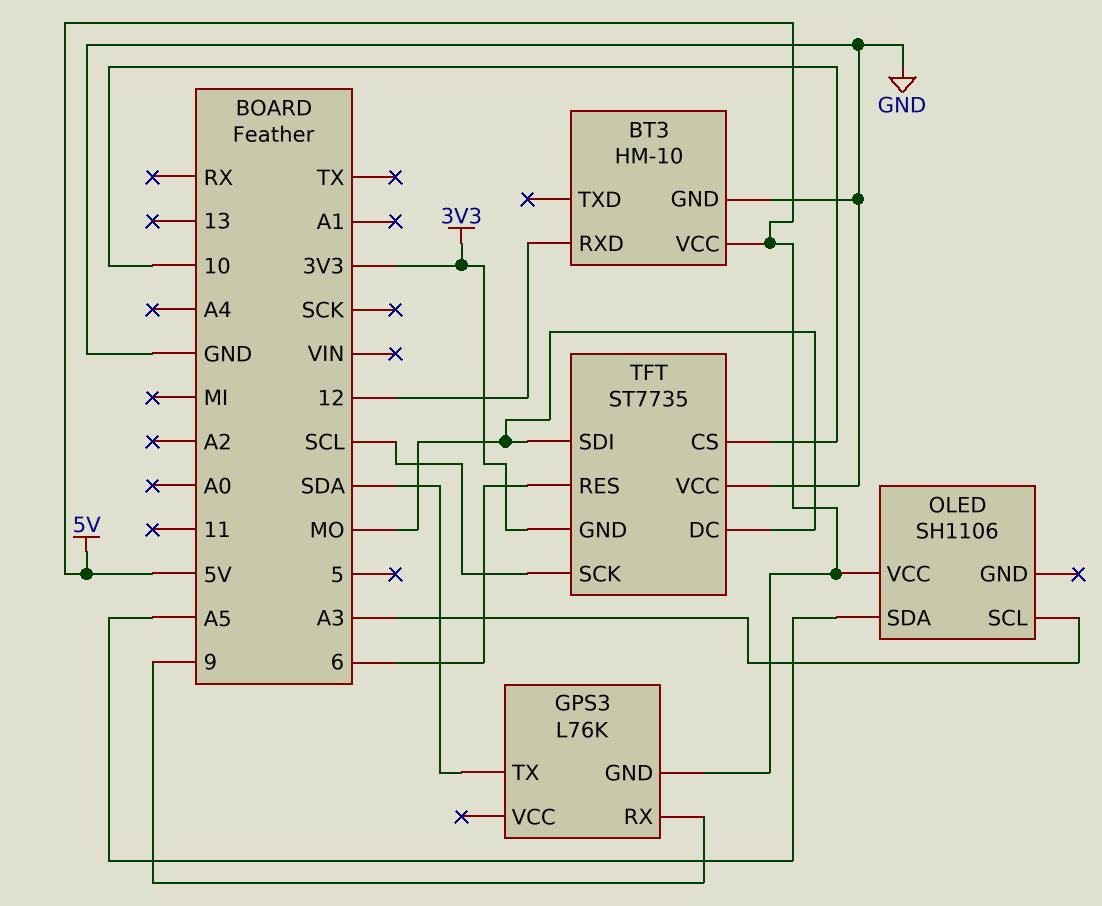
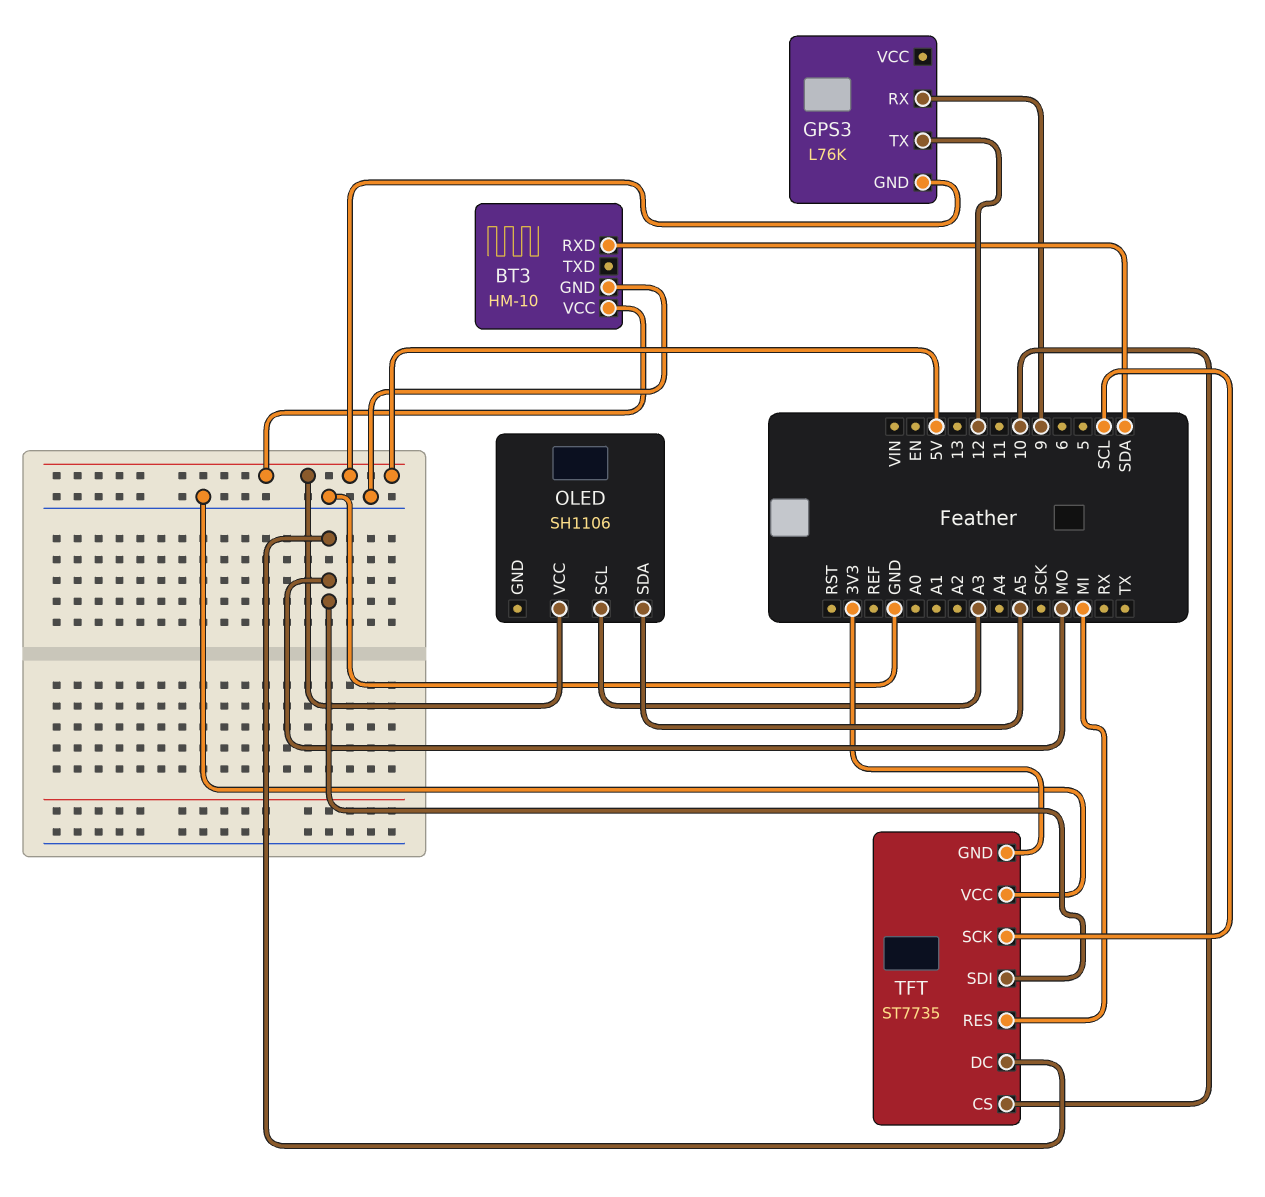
BT3 pin RXD: 12 -> SDA
GPS3 pin TX: SDA -> 12
TFT pin RES: 6 -> MI

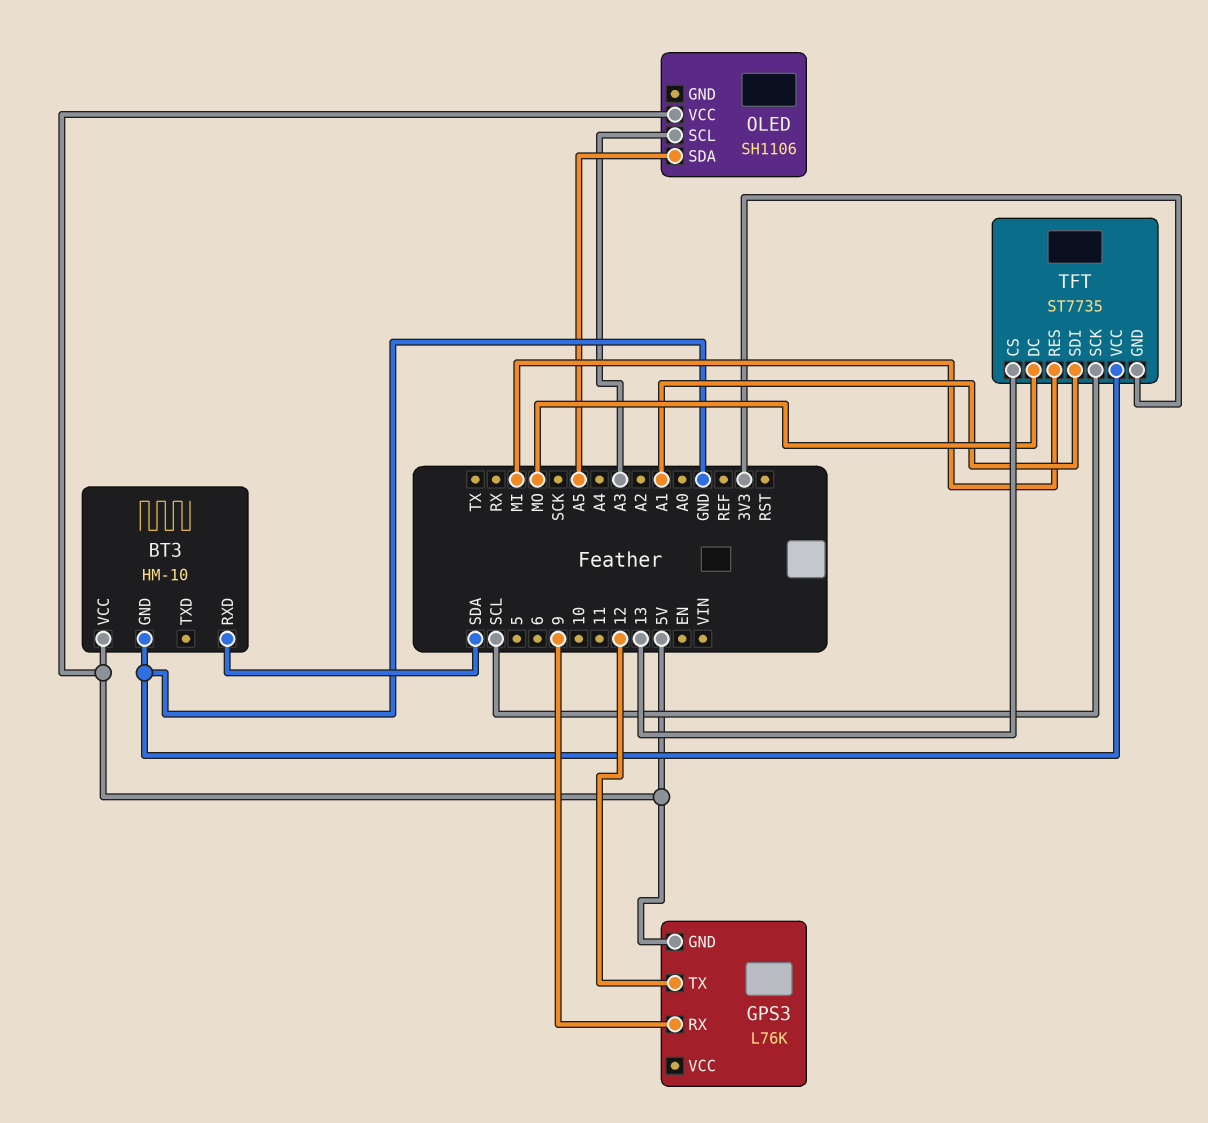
TFT pin CS: 10 -> 13
TFT pin SDI: MO -> A1

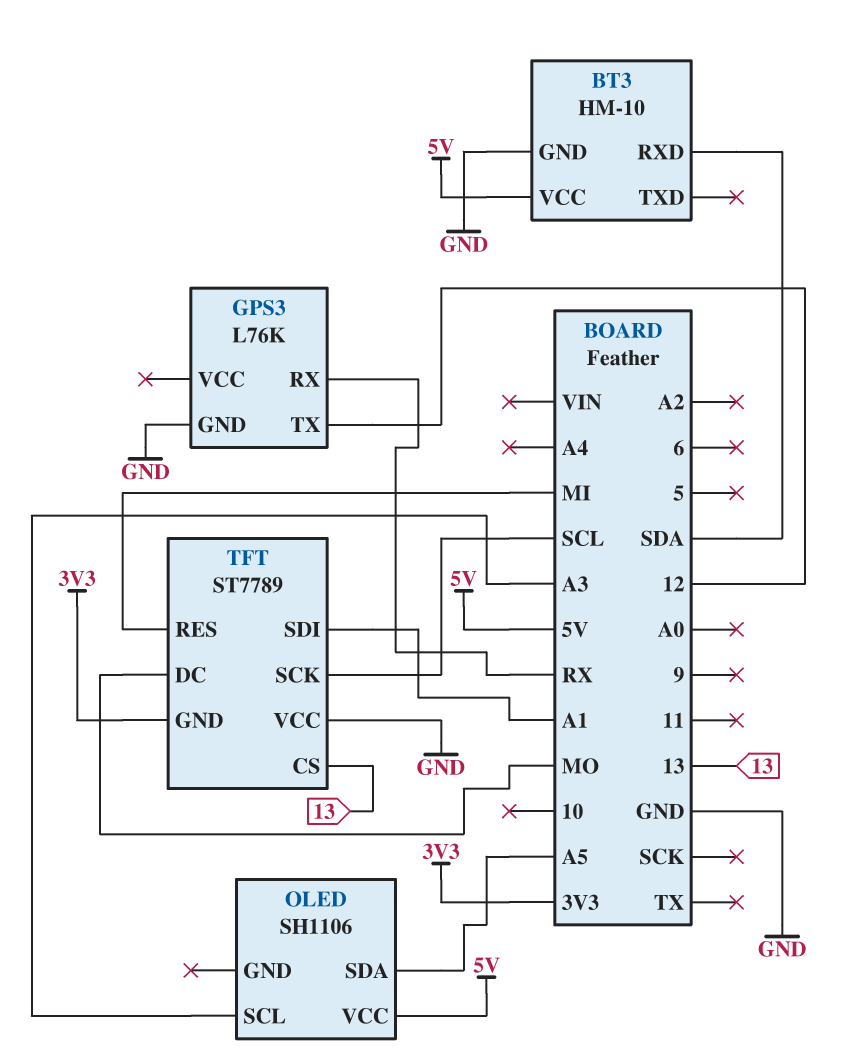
GPS3 pin GND: 5V -> GND
GPS3 pin RX: 9 -> RX
TFT: ST7735 -> ST7789

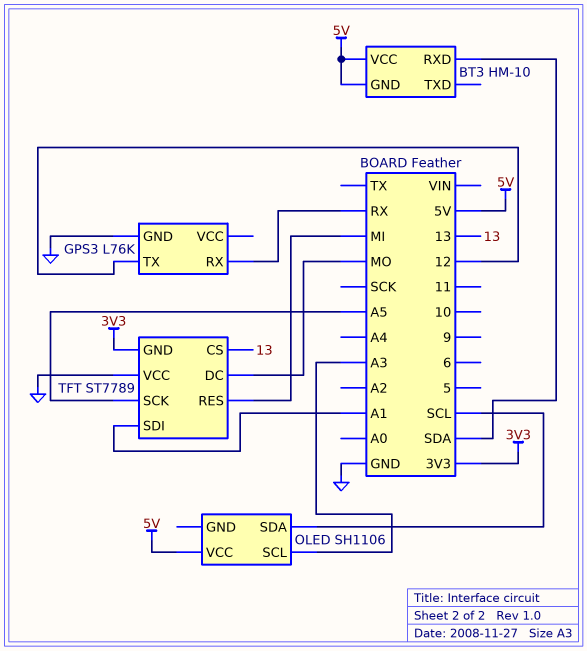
BT3 pin GND: GND -> 5V
OLED pin SDA: A5 -> SCL
TFT pin SCK: SCL -> A5

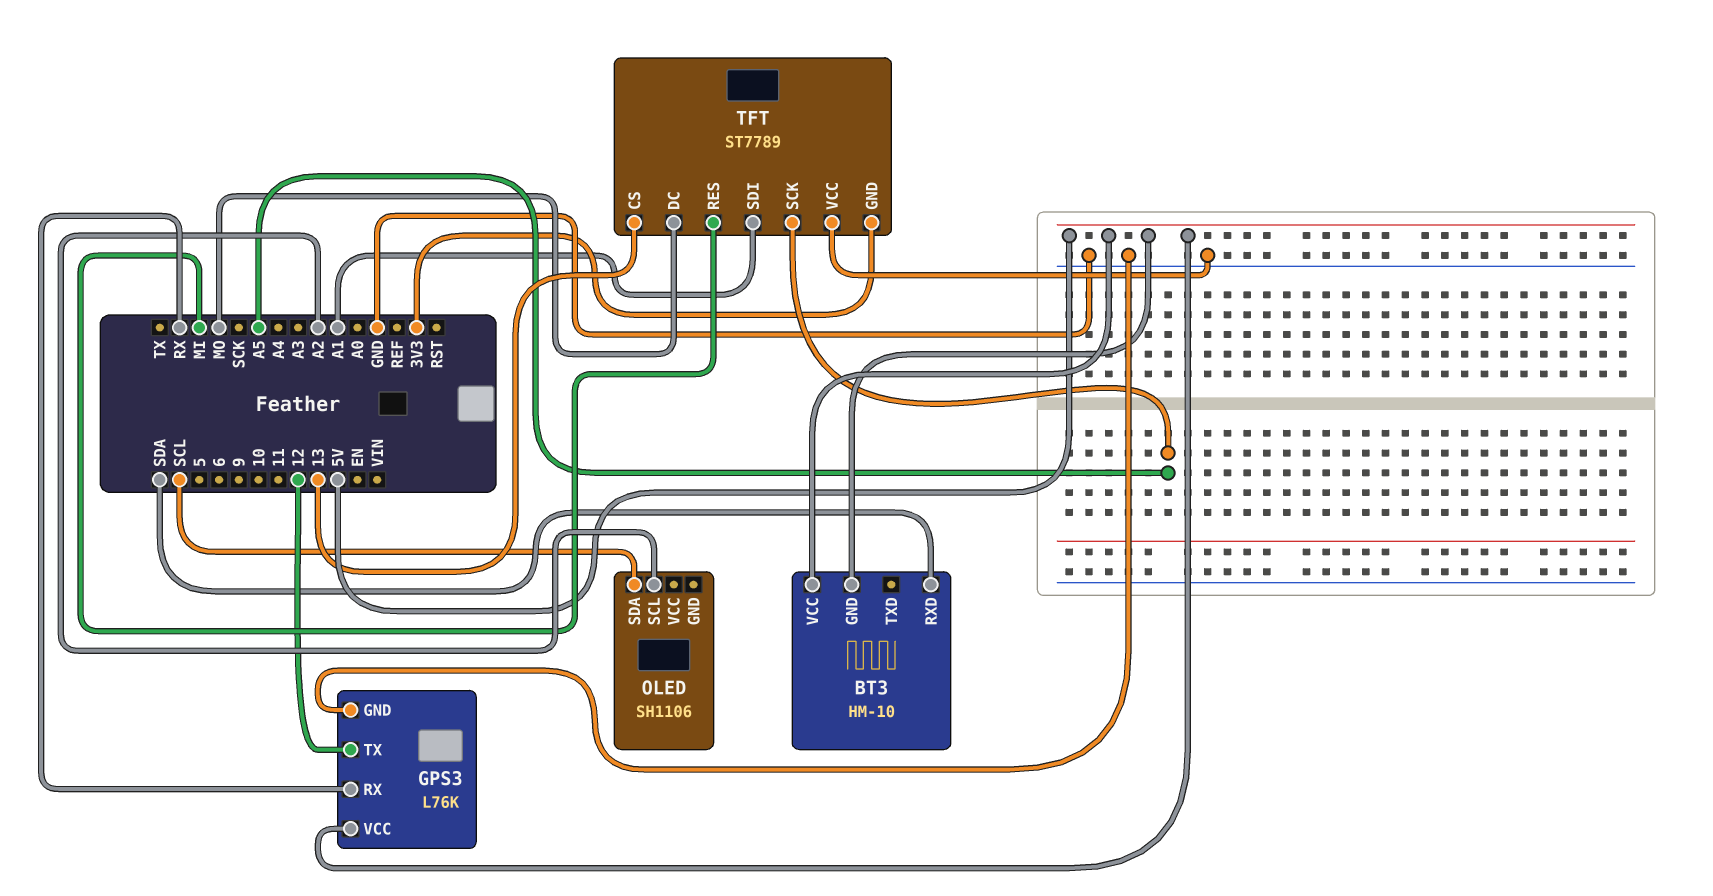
GPS3 pin VCC: none -> 5V
OLED pin SCL: A3 -> A2
OLED pin VCC: 5V -> none

